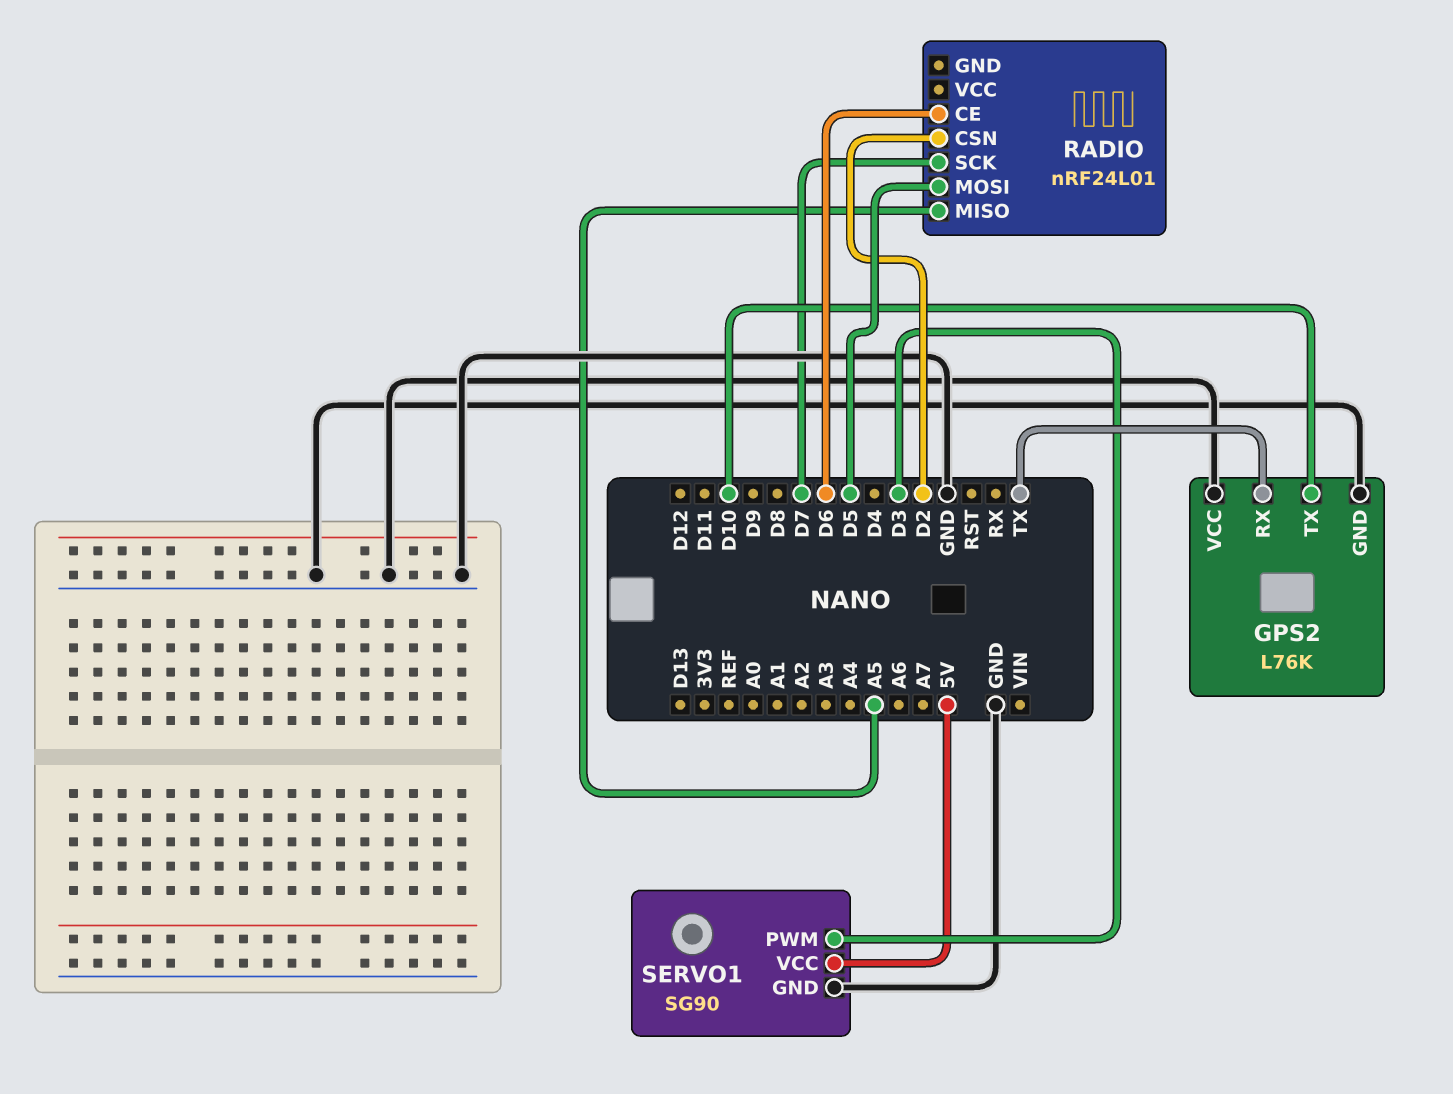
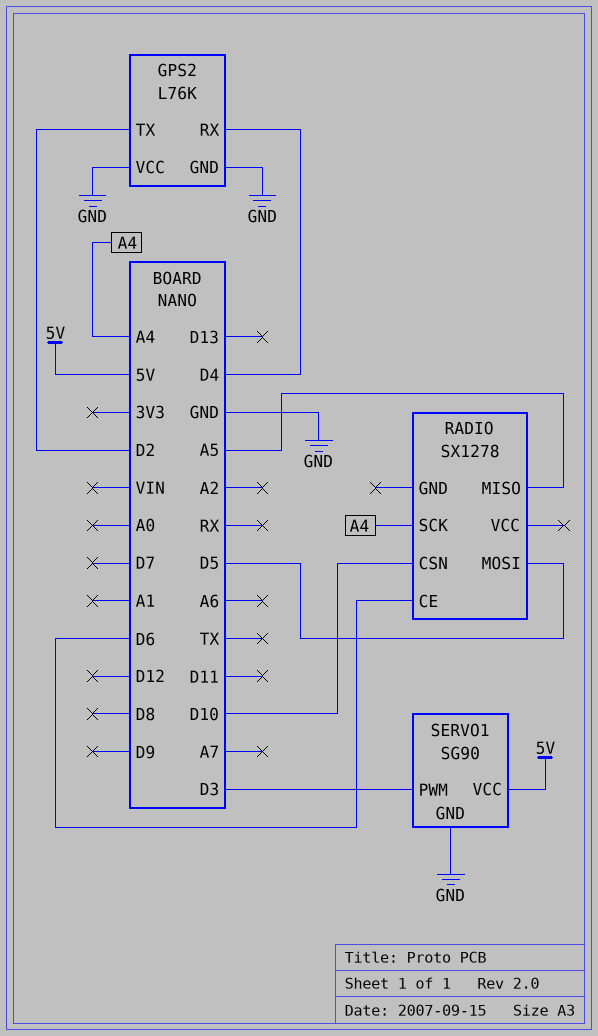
GPS2 pin RX: TX -> D4
GPS2 pin TX: D10 -> D2
RADIO: nRF24L01 -> SX1278
RADIO pin CSN: D2 -> D10
RADIO pin SCK: D7 -> A4

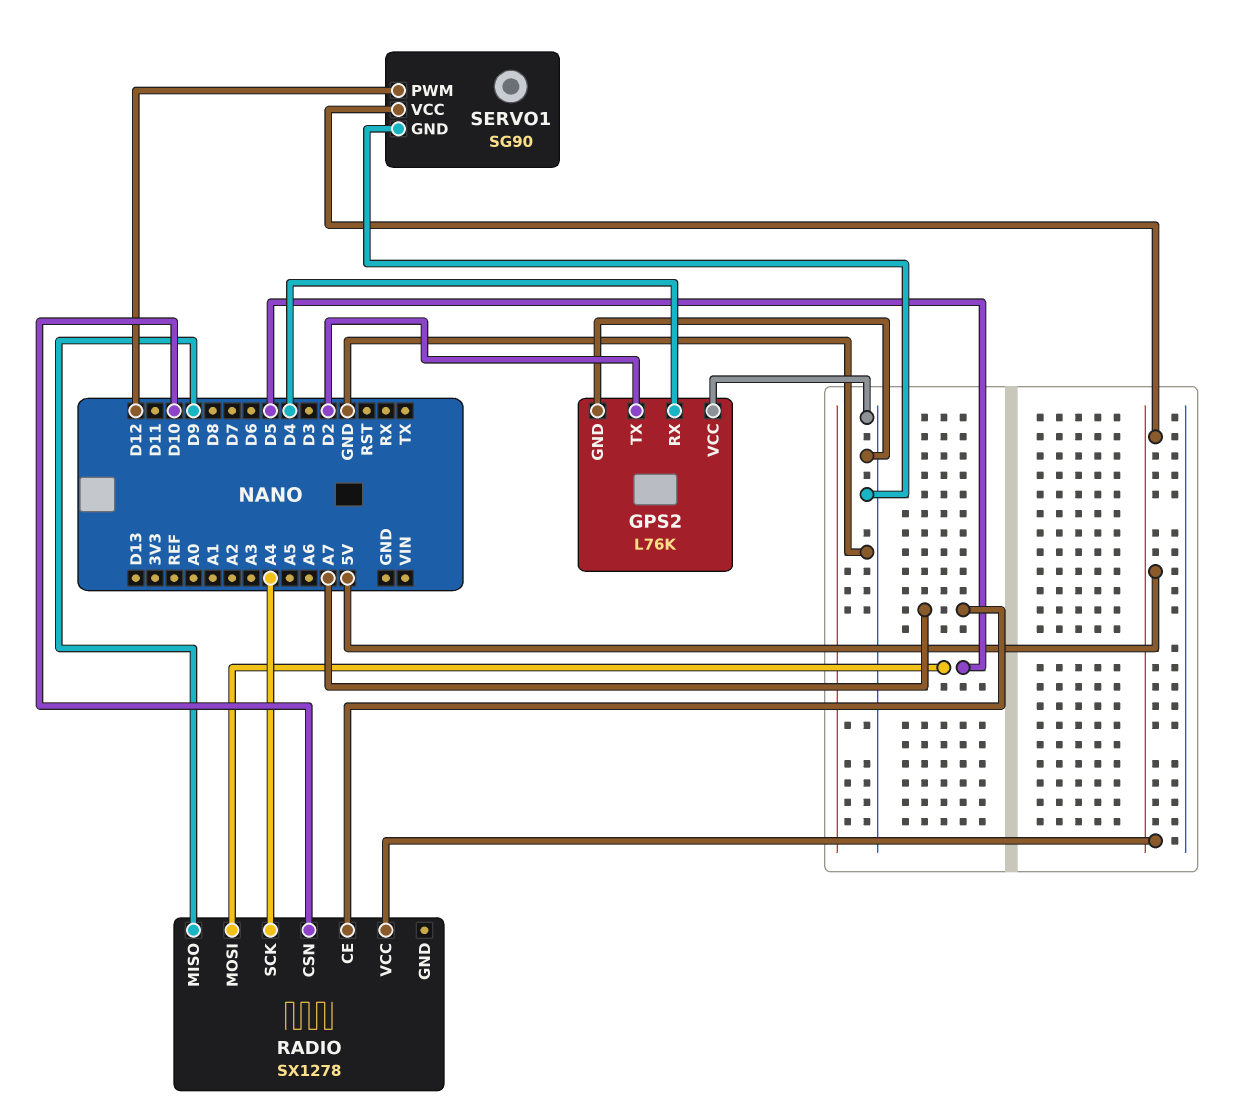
RADIO pin CE: D6 -> A7
RADIO pin MISO: A5 -> D9
RADIO pin VCC: none -> 5V
SERVO1 pin PWM: D3 -> D12

